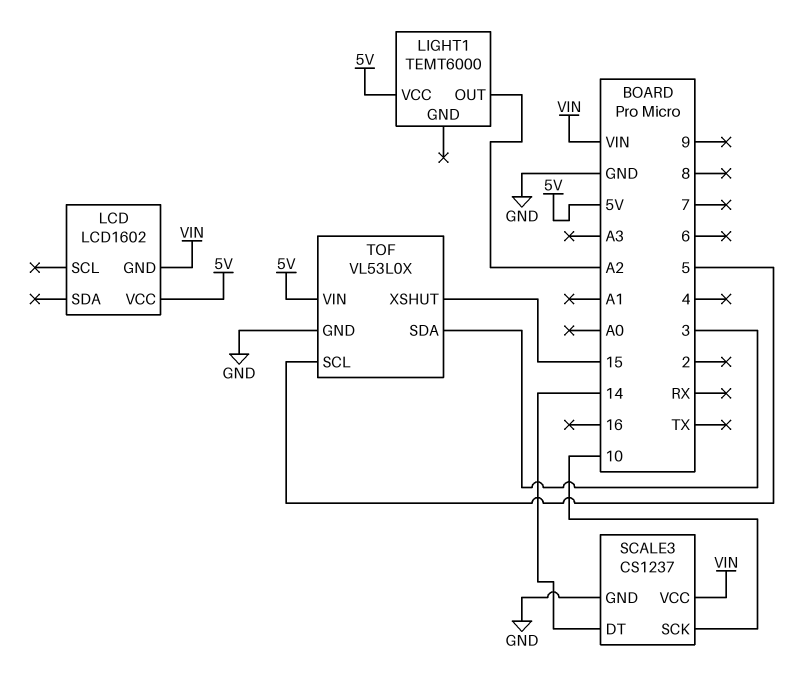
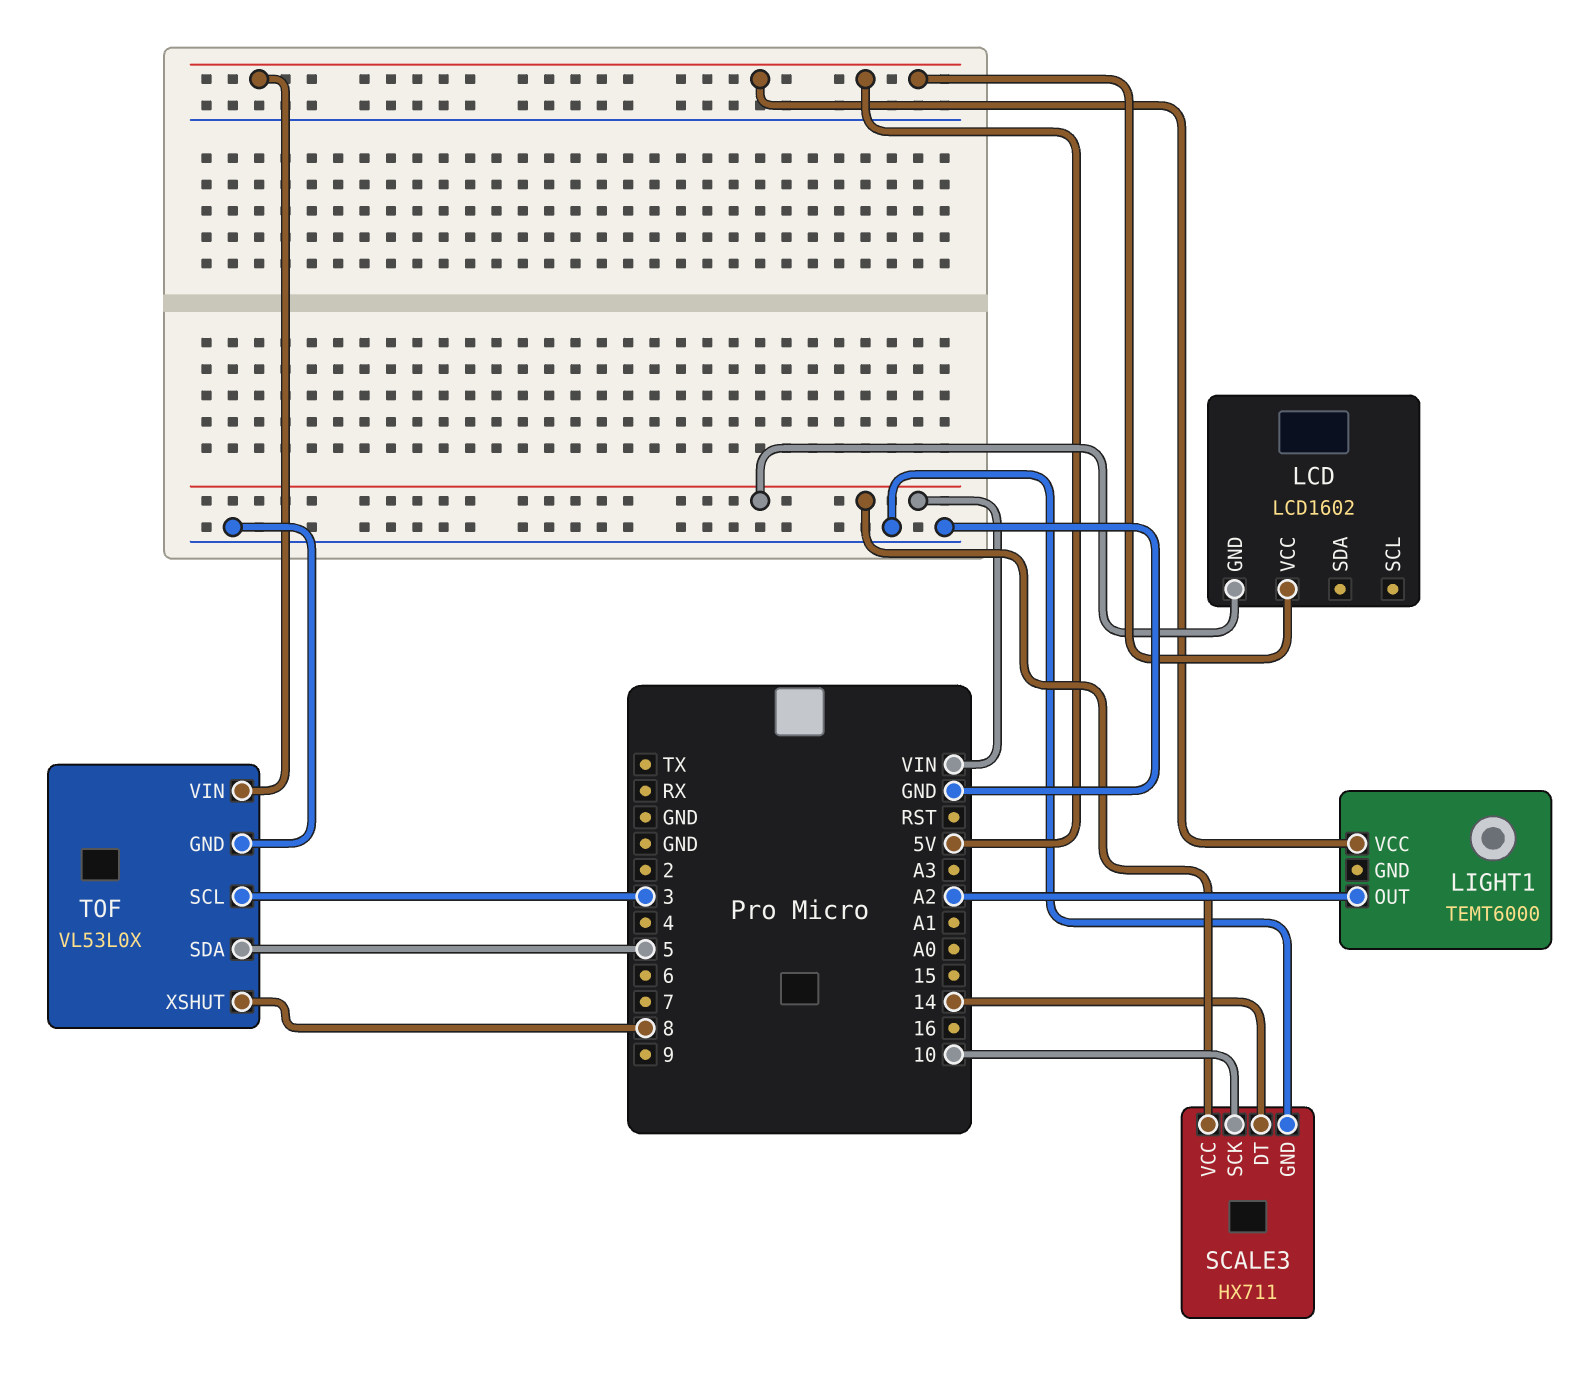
SCALE3: CS1237 -> HX711
TOF pin SCL: 5 -> 3
TOF pin SDA: 3 -> 5
TOF pin XSHUT: 15 -> 8

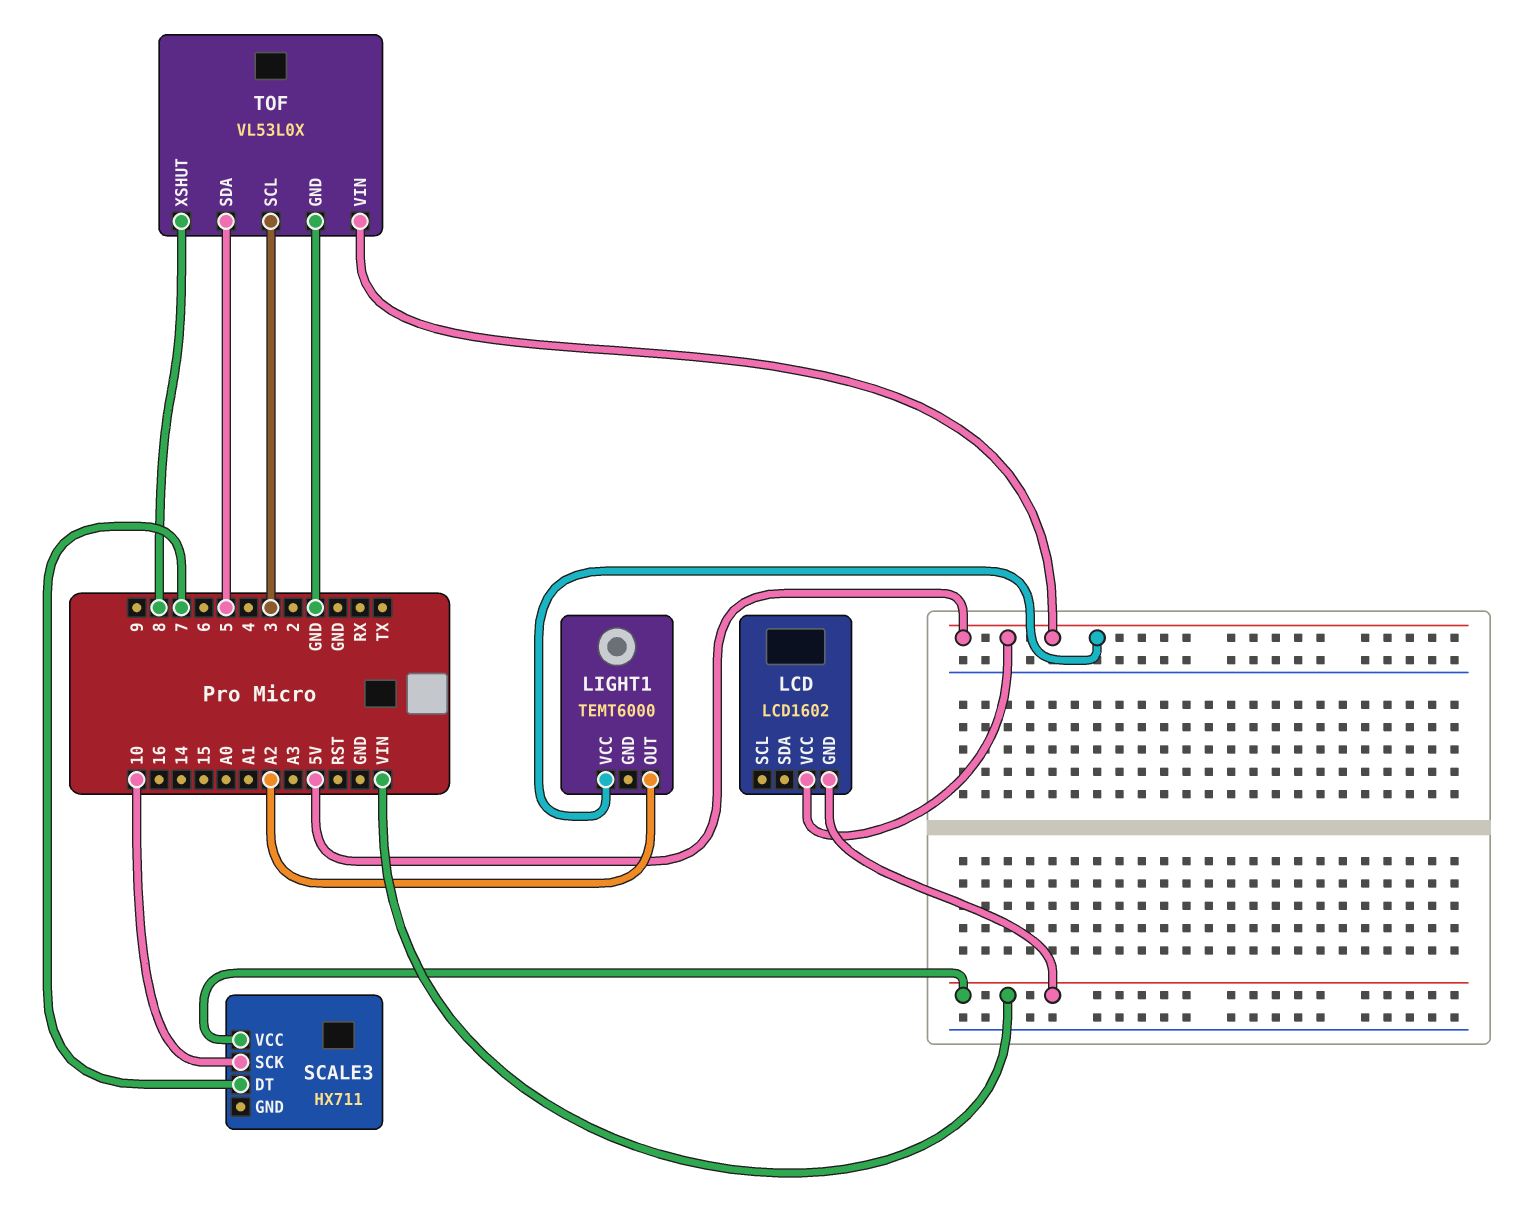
SCALE3 pin DT: 14 -> 7
SCALE3 pin GND: GND -> none

